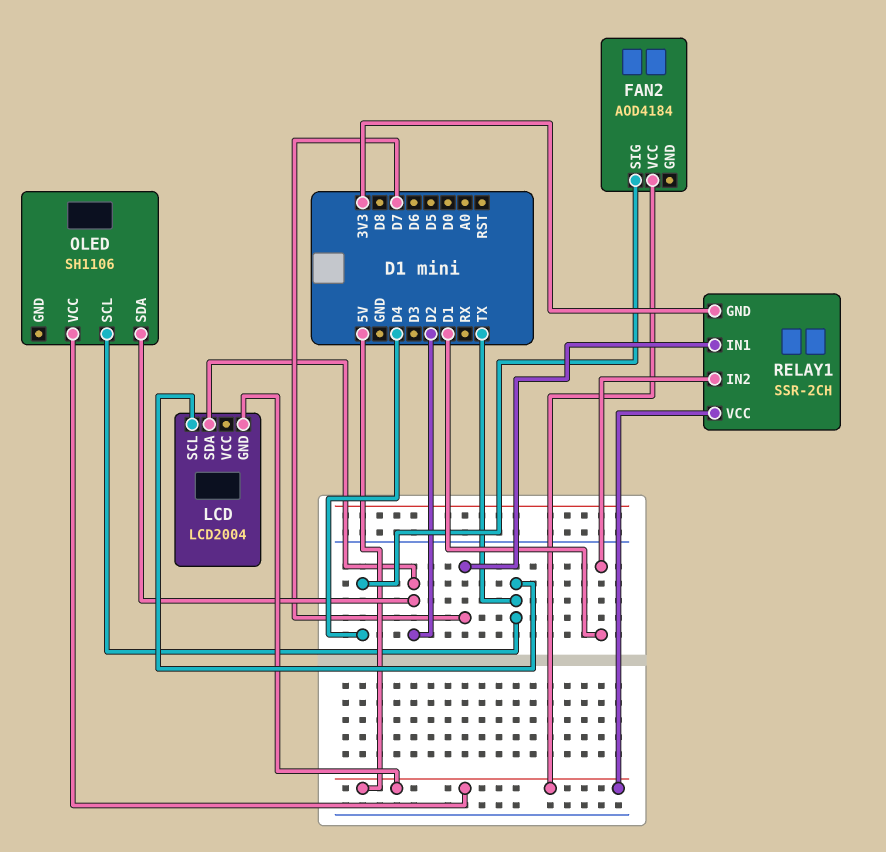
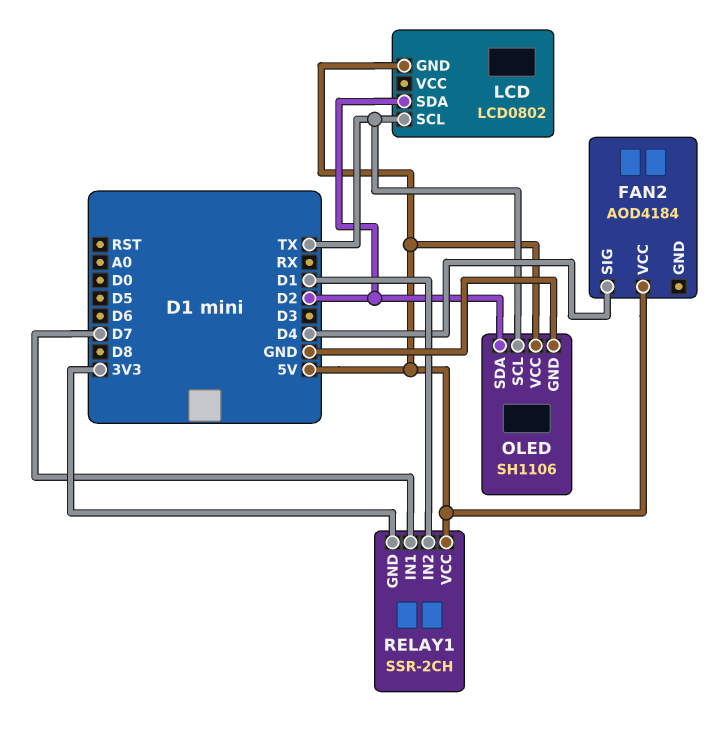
LCD: LCD2004 -> LCD0802
OLED pin GND: none -> GND

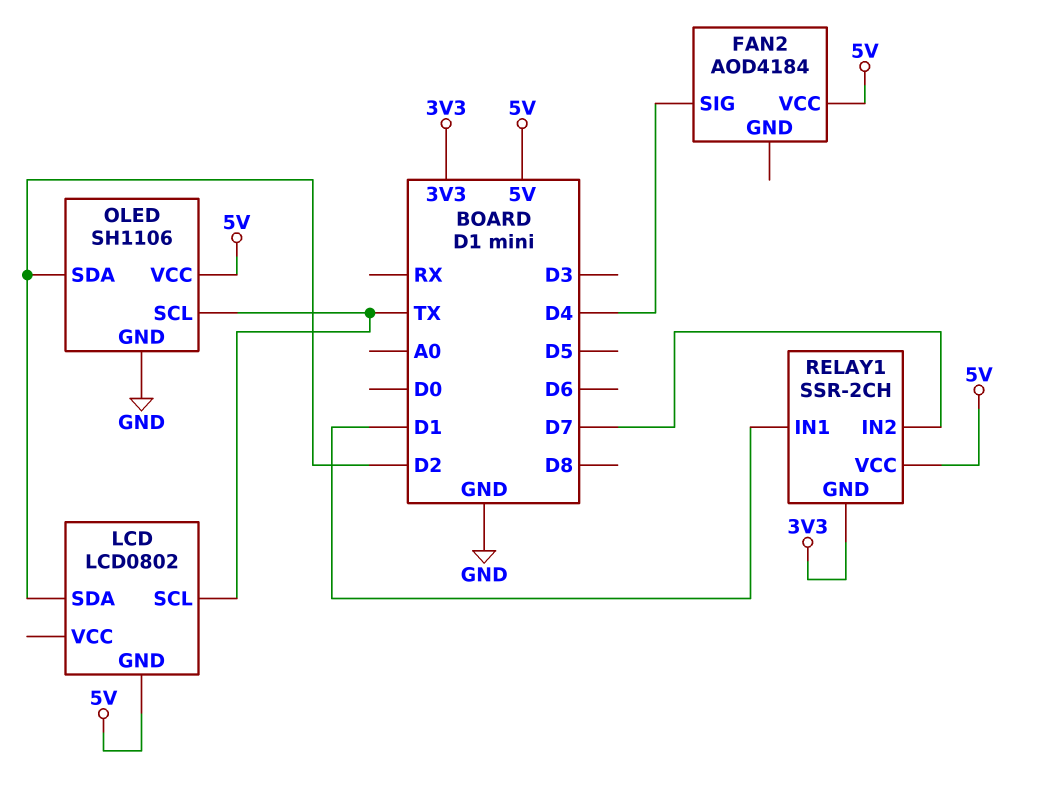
RELAY1 pin IN1: D7 -> D1
RELAY1 pin IN2: D1 -> D7

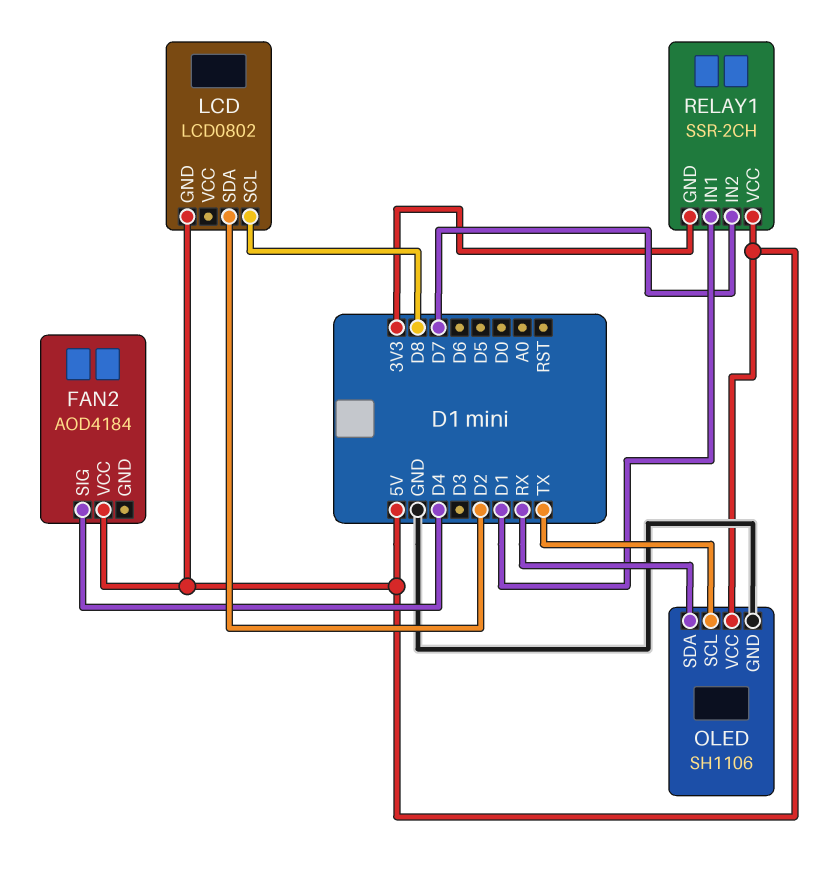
LCD pin SCL: TX -> D8
OLED pin SDA: D2 -> RX

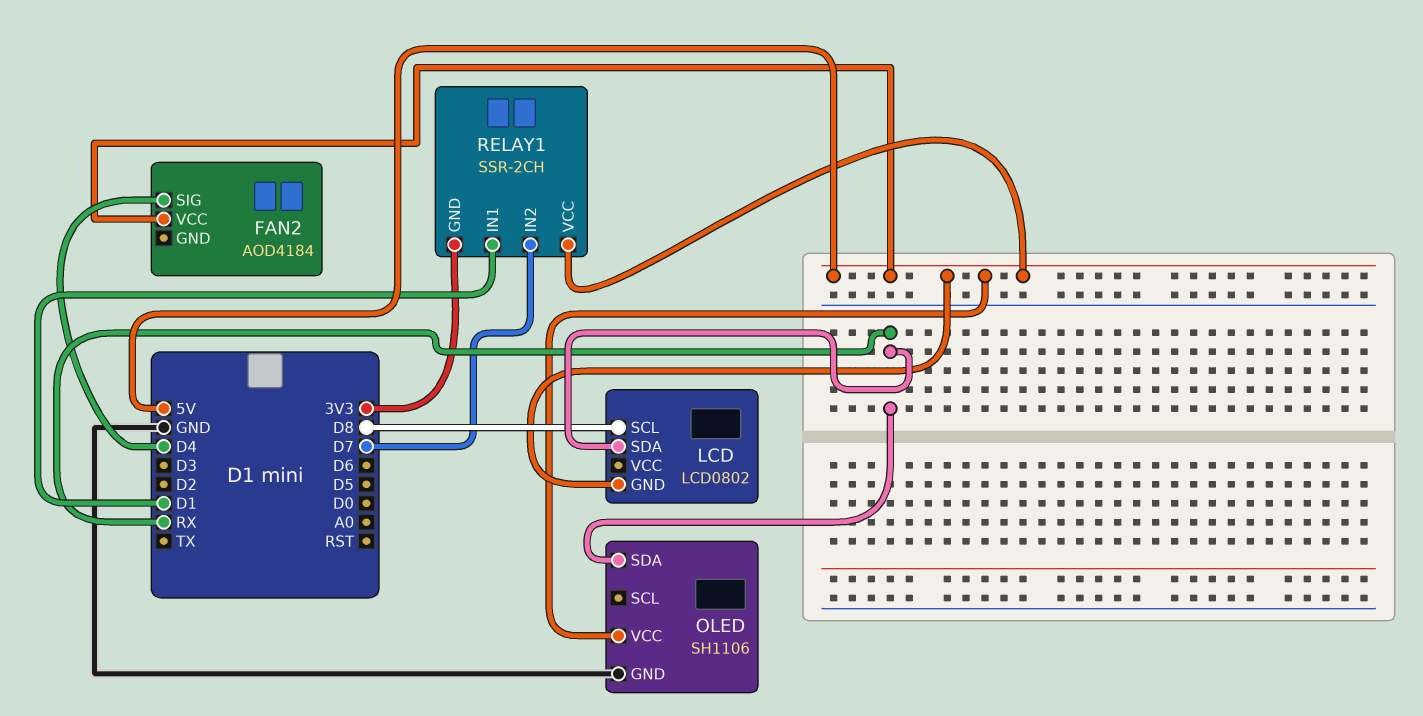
LCD pin SDA: D2 -> RX
OLED pin SCL: TX -> none

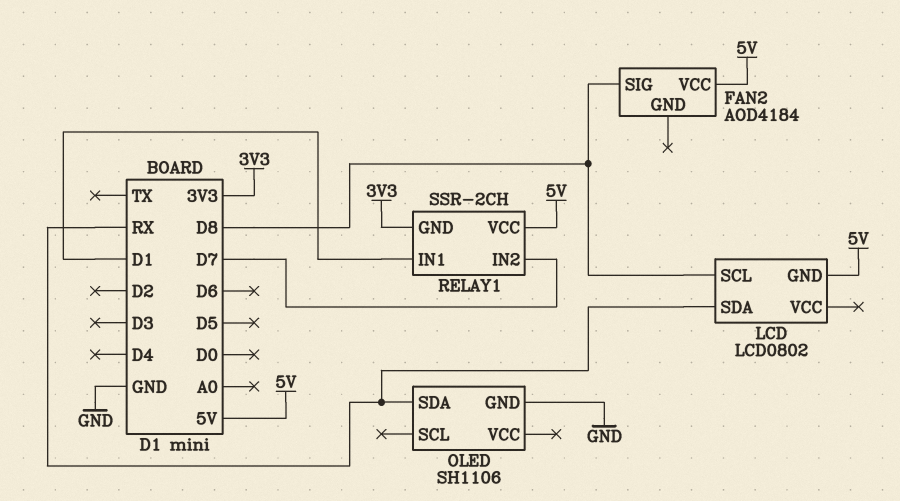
FAN2 pin SIG: D4 -> D8
OLED pin VCC: 5V -> none

